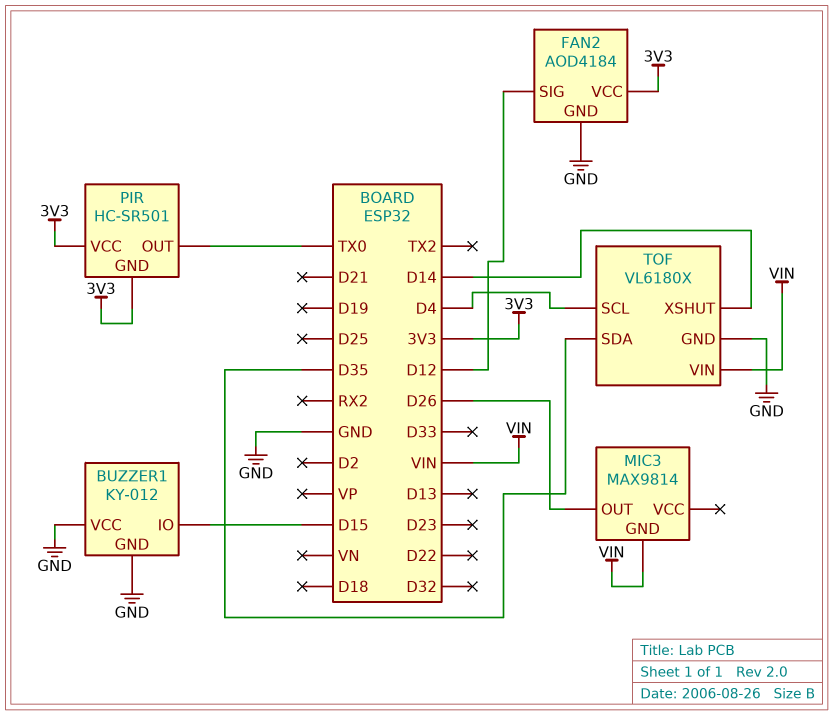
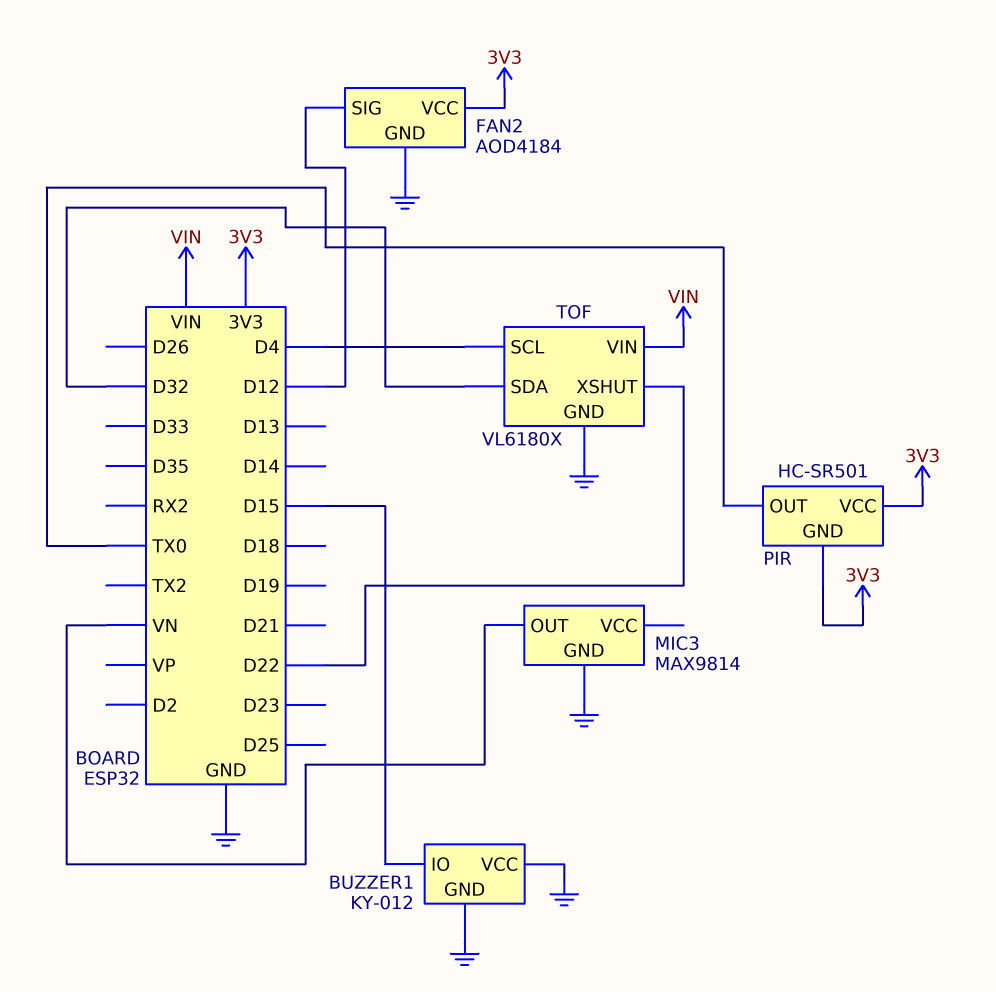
MIC3 pin GND: VIN -> GND
MIC3 pin OUT: D26 -> VN
TOF pin SDA: D35 -> D32
TOF pin XSHUT: D14 -> D22

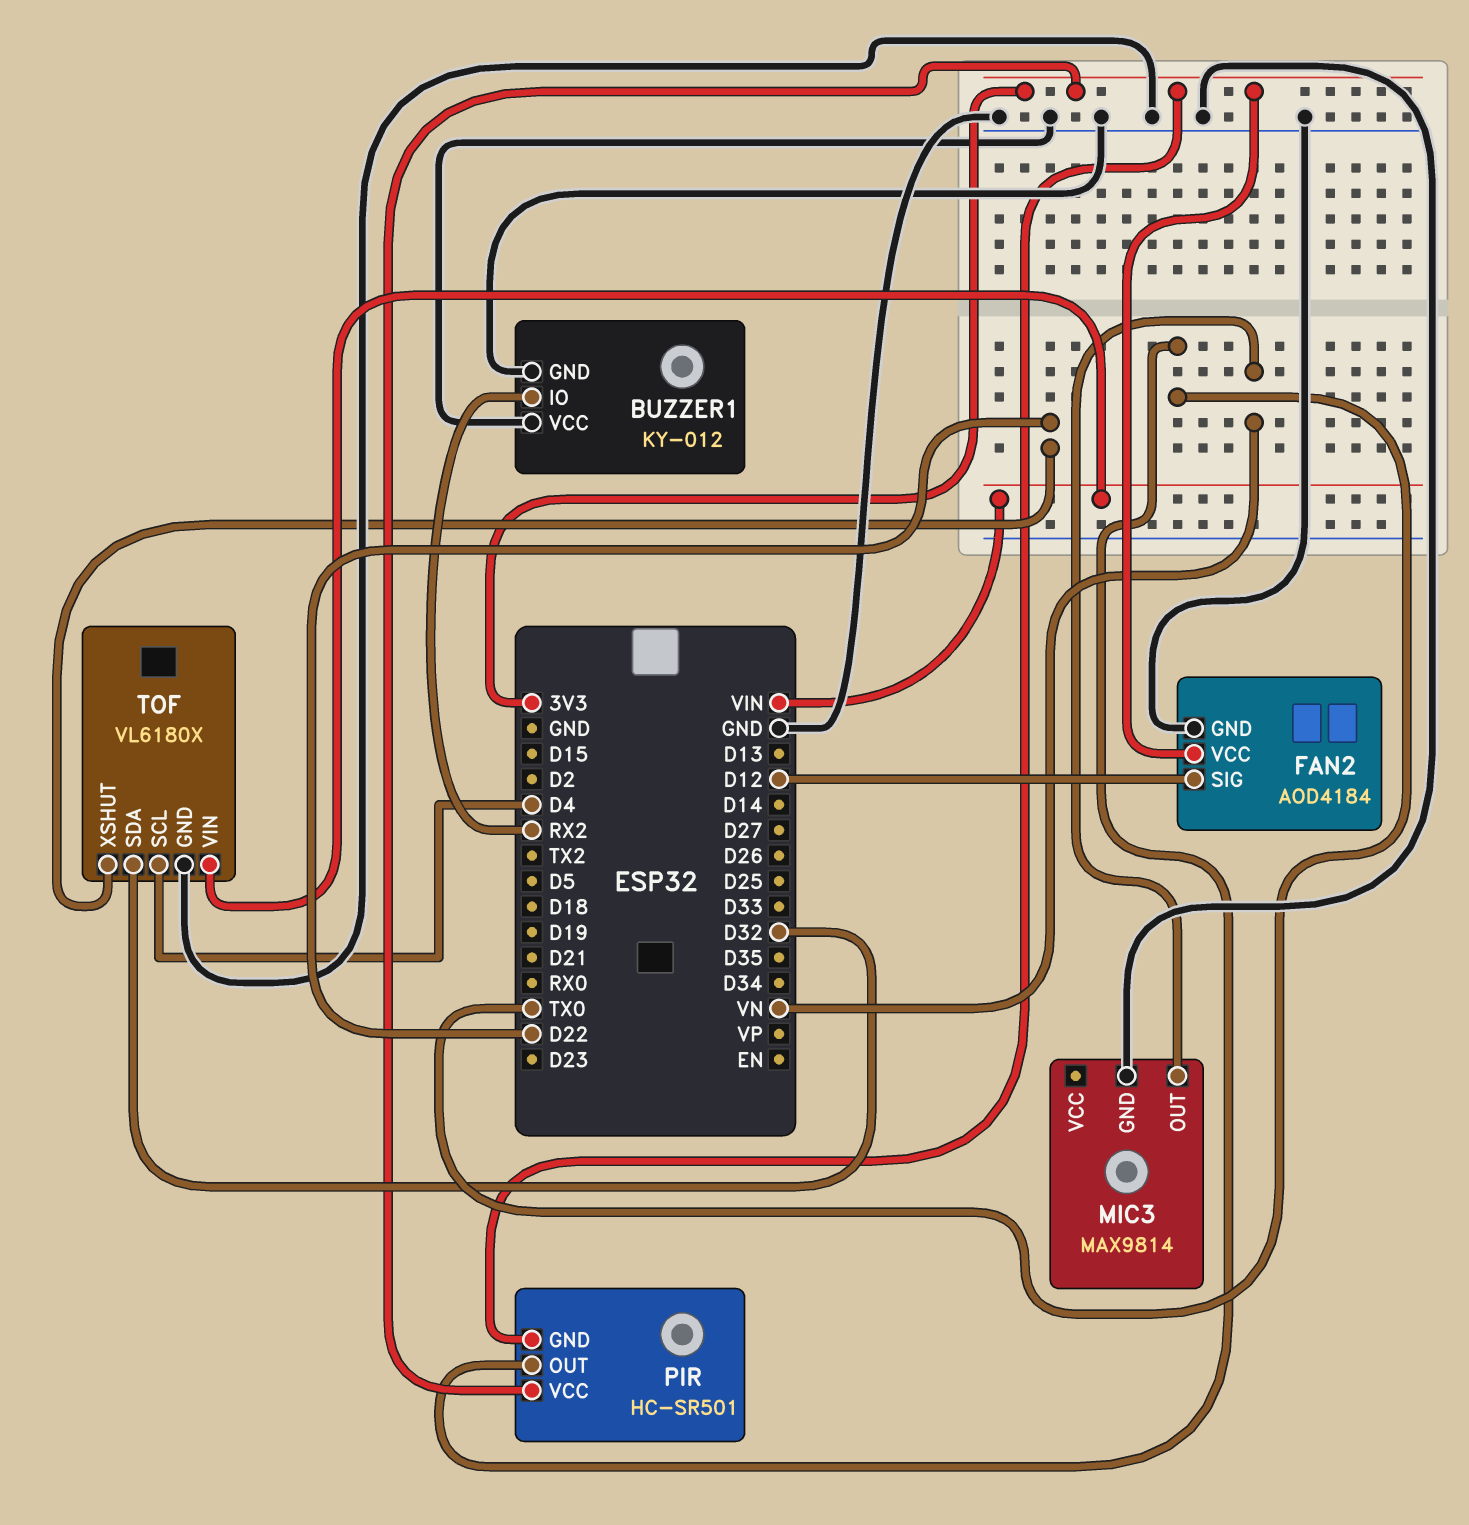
BUZZER1 pin IO: D15 -> RX2

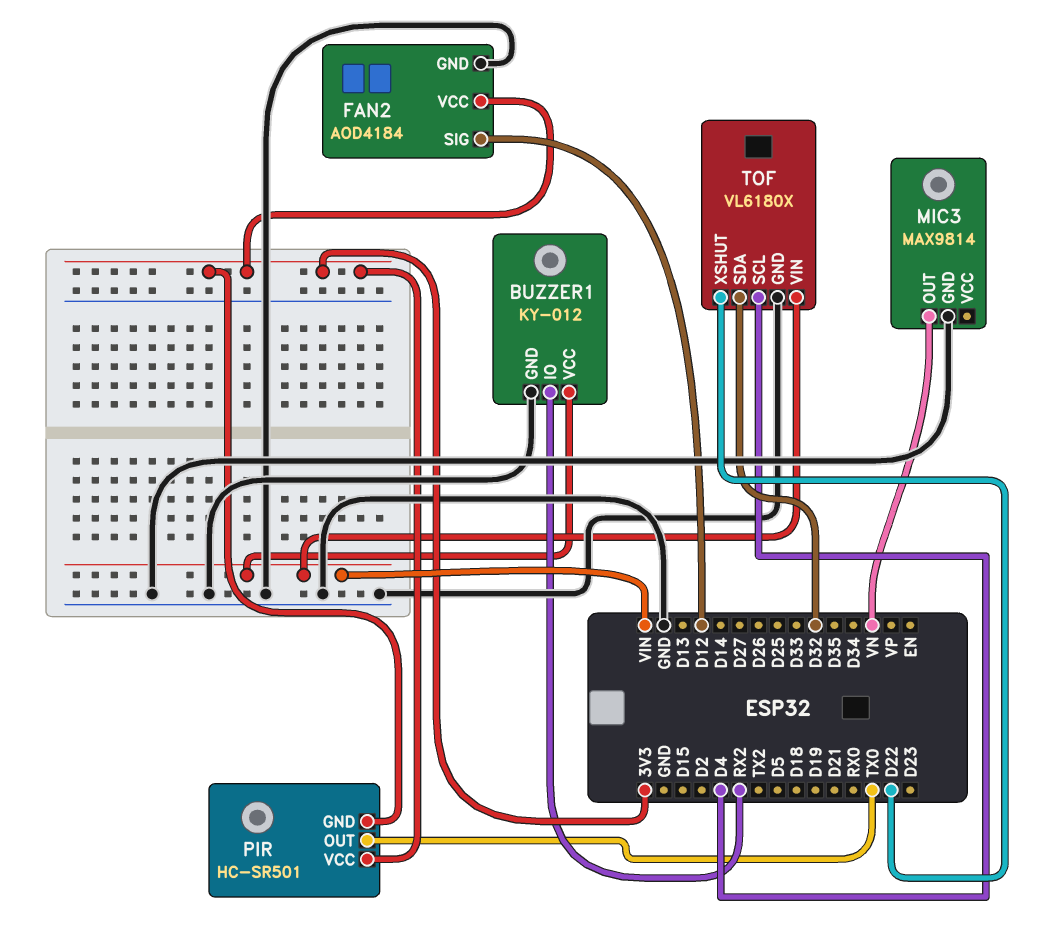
BUZZER1 pin VCC: GND -> VIN

